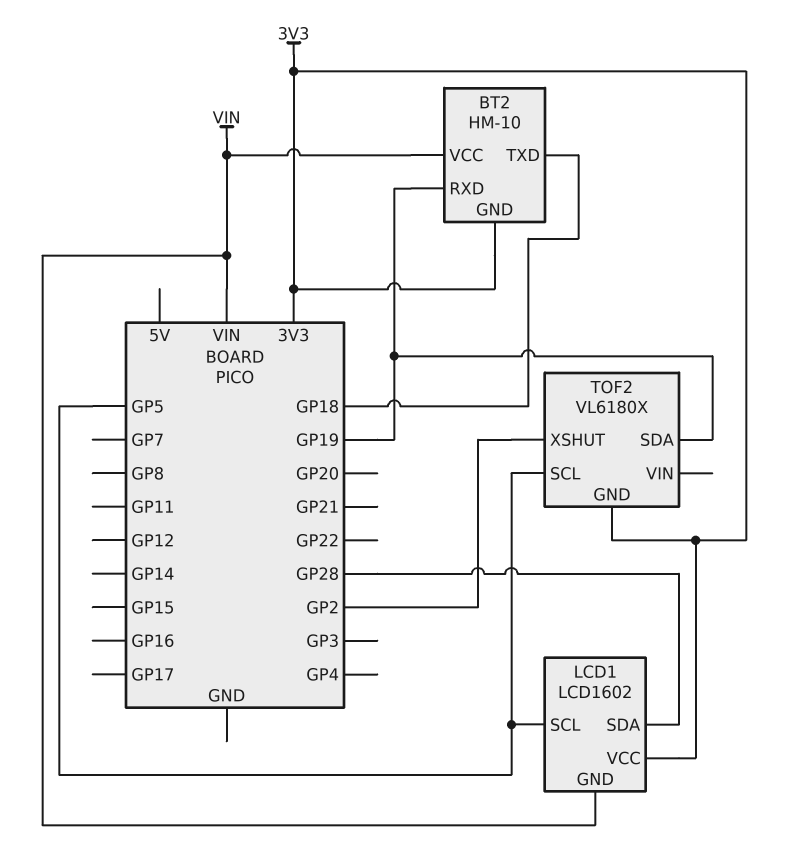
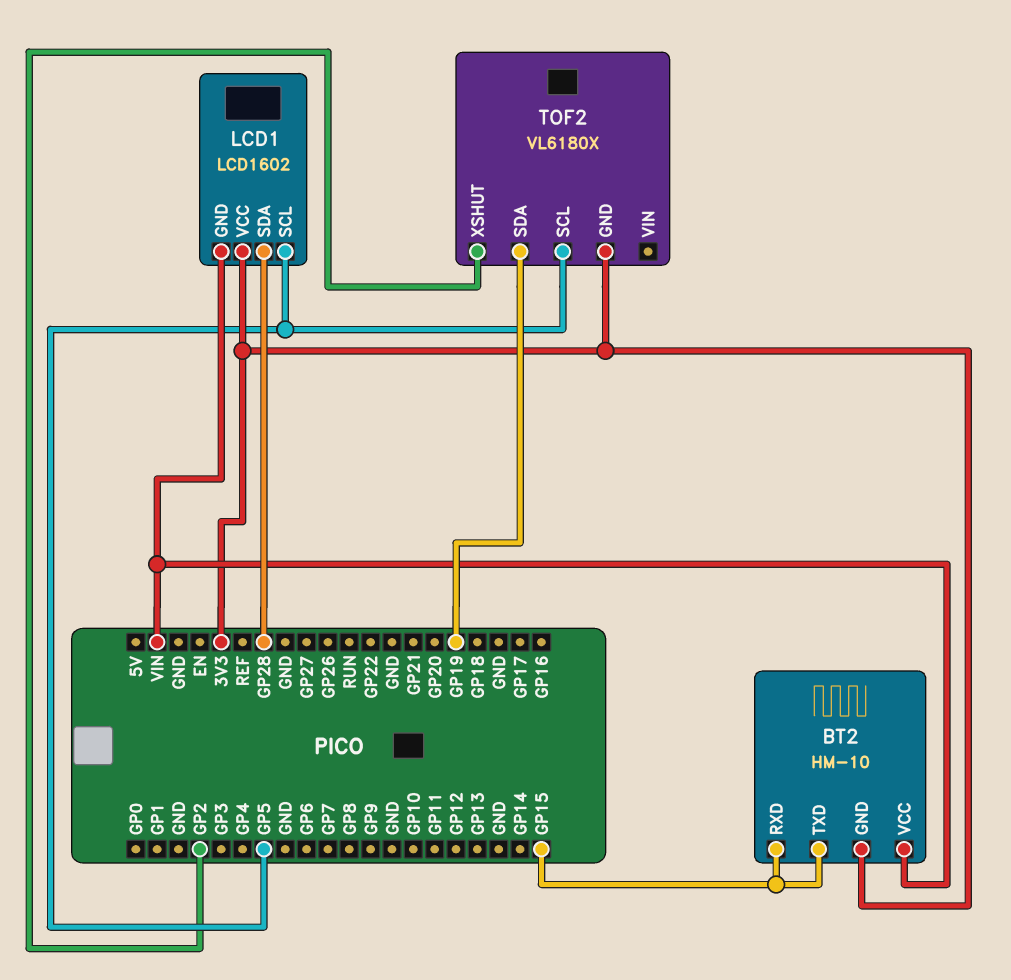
BT2 pin RXD: GP19 -> GP15
BT2 pin TXD: GP18 -> GP15

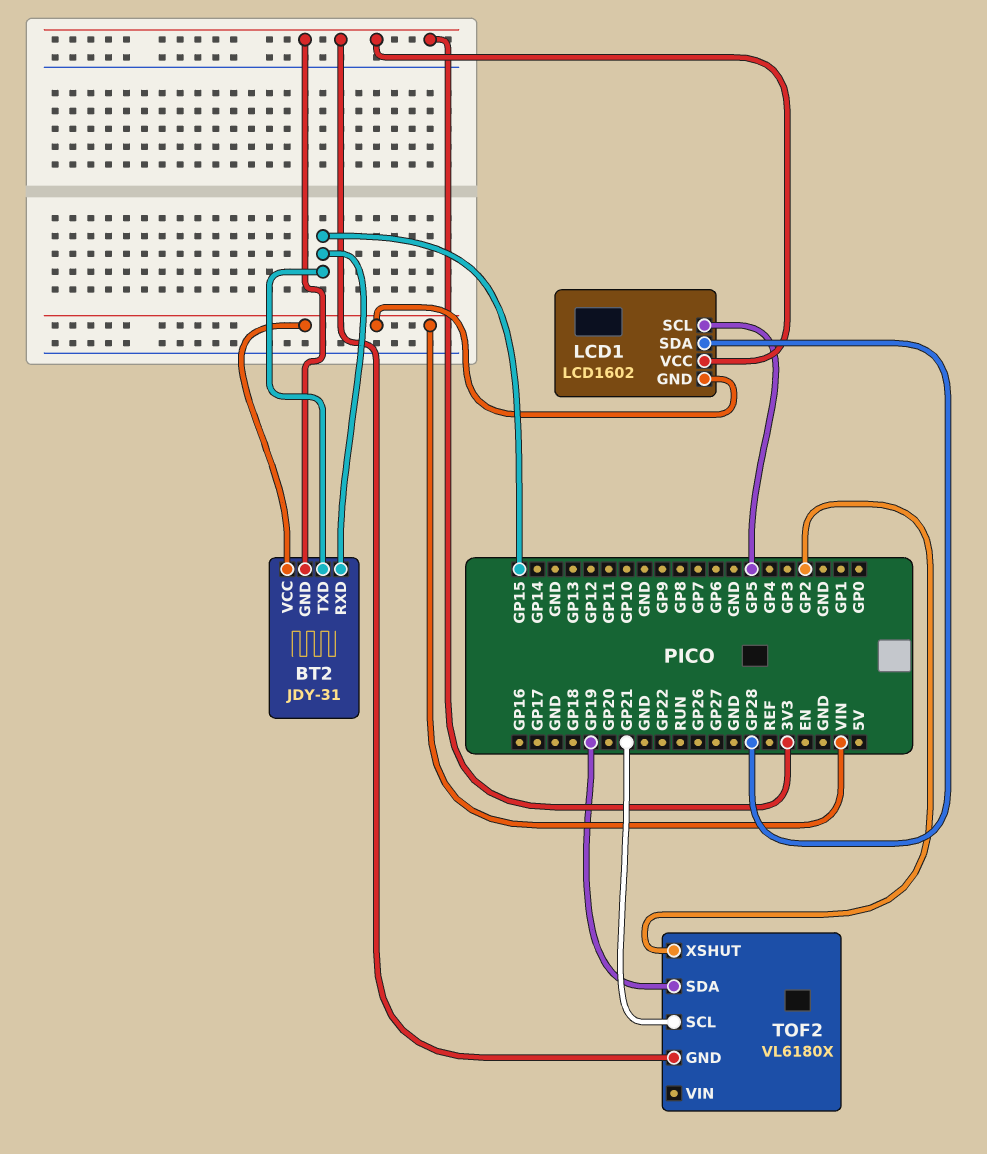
BT2: HM-10 -> JDY-31
TOF2 pin SCL: GP5 -> GP21

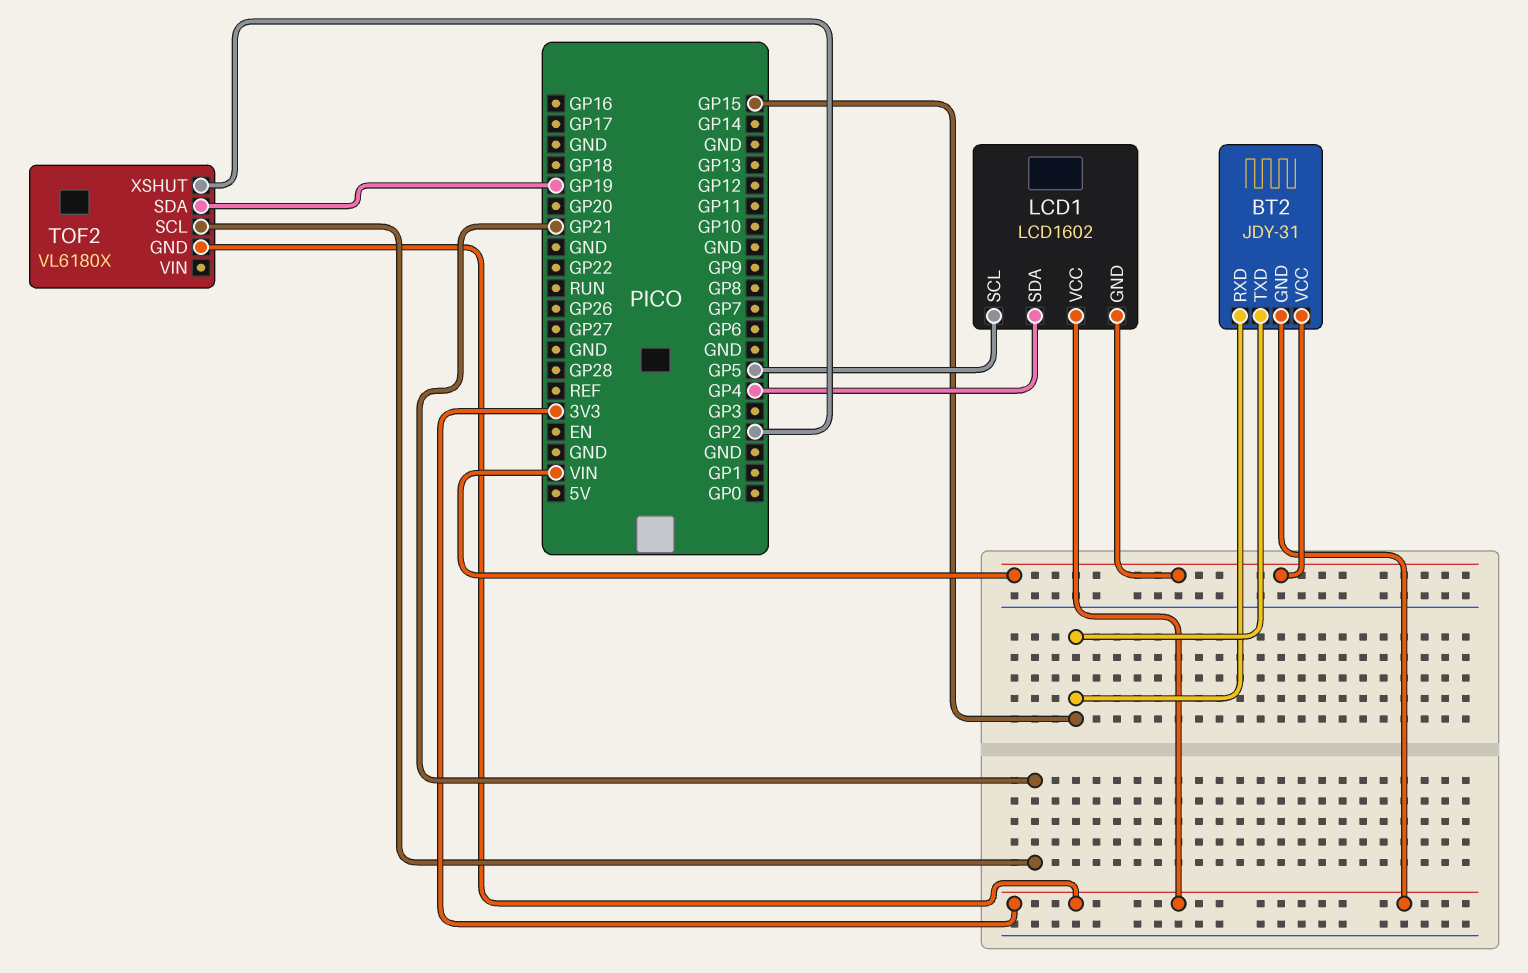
LCD1 pin SDA: GP28 -> GP4

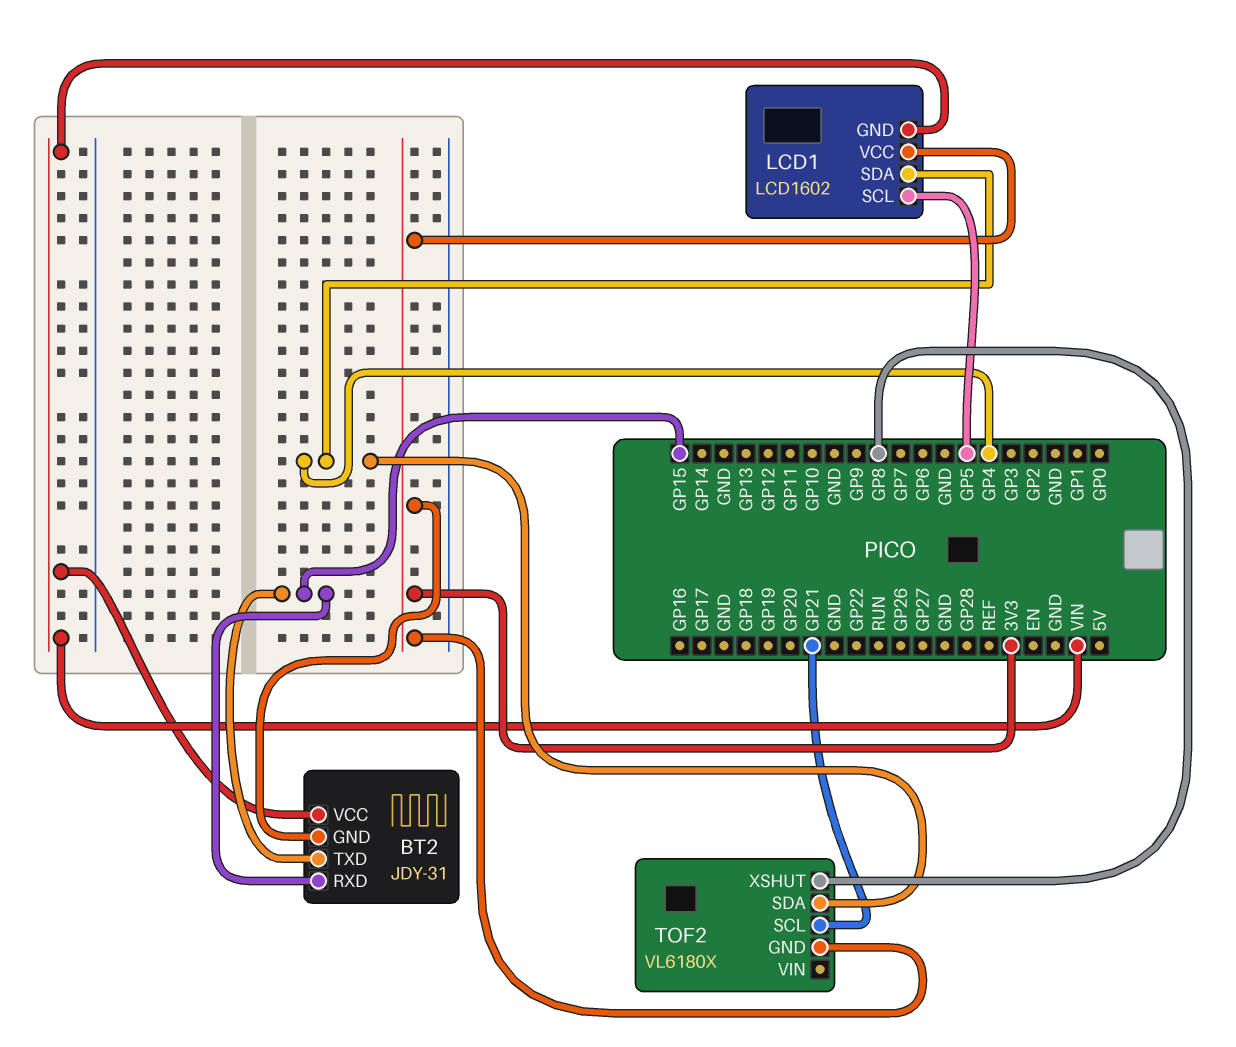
TOF2 pin SDA: GP19 -> GP4
TOF2 pin XSHUT: GP2 -> GP8

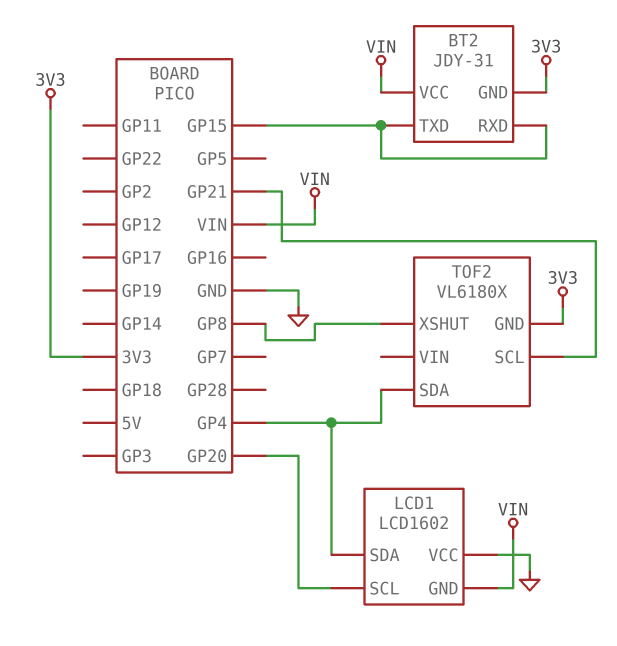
LCD1 pin SCL: GP5 -> GP20
LCD1 pin VCC: 3V3 -> GND

